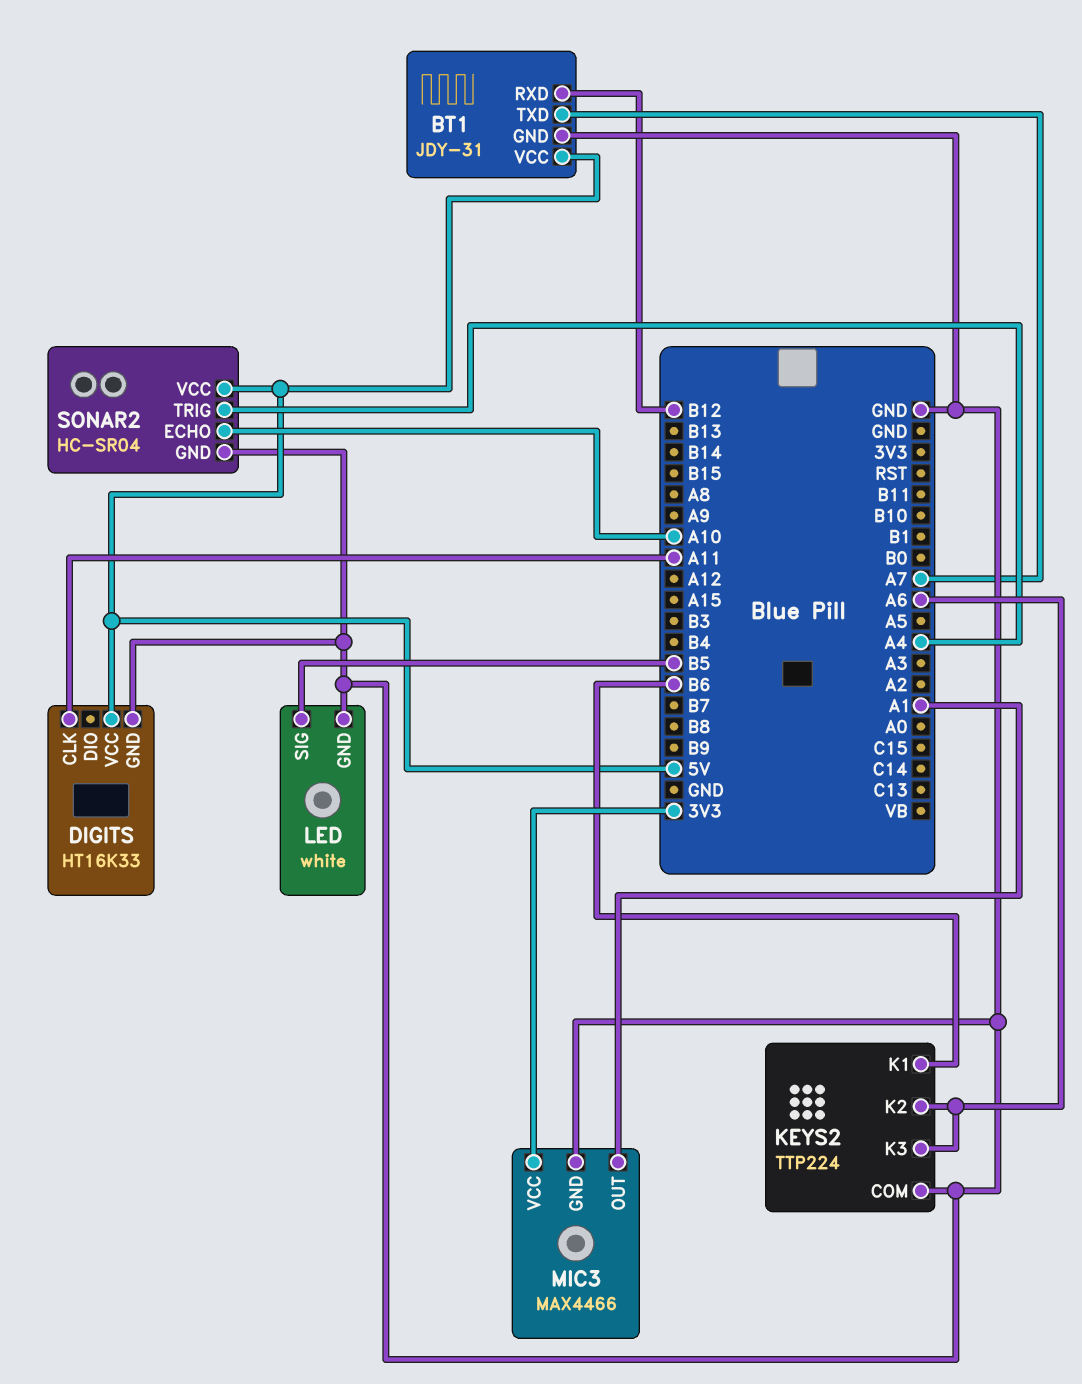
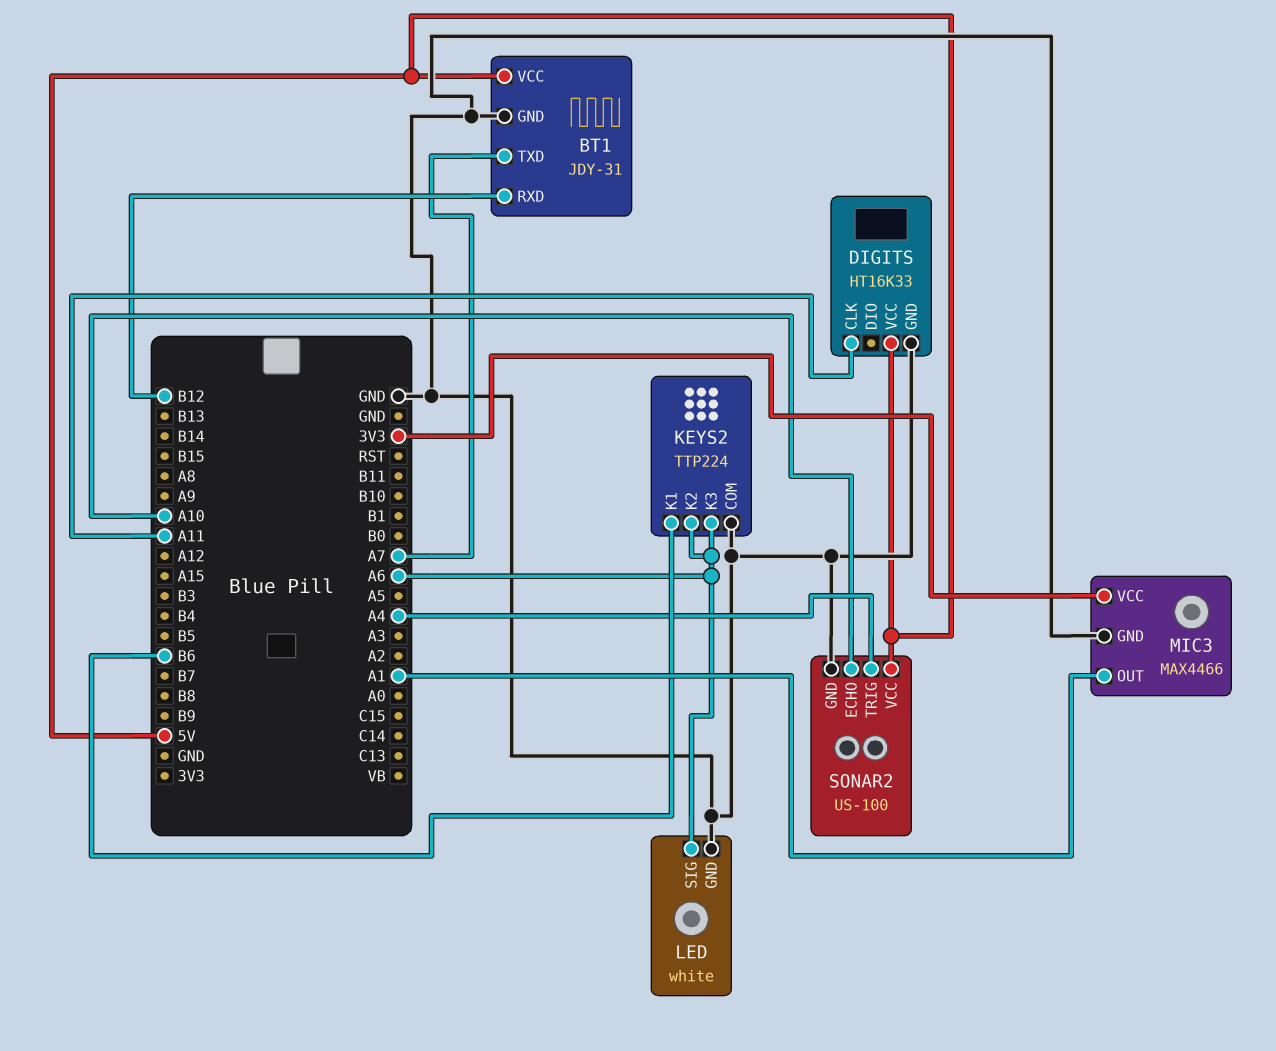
LED pin SIG: B5 -> A6
SONAR2: HC-SR04 -> US-100

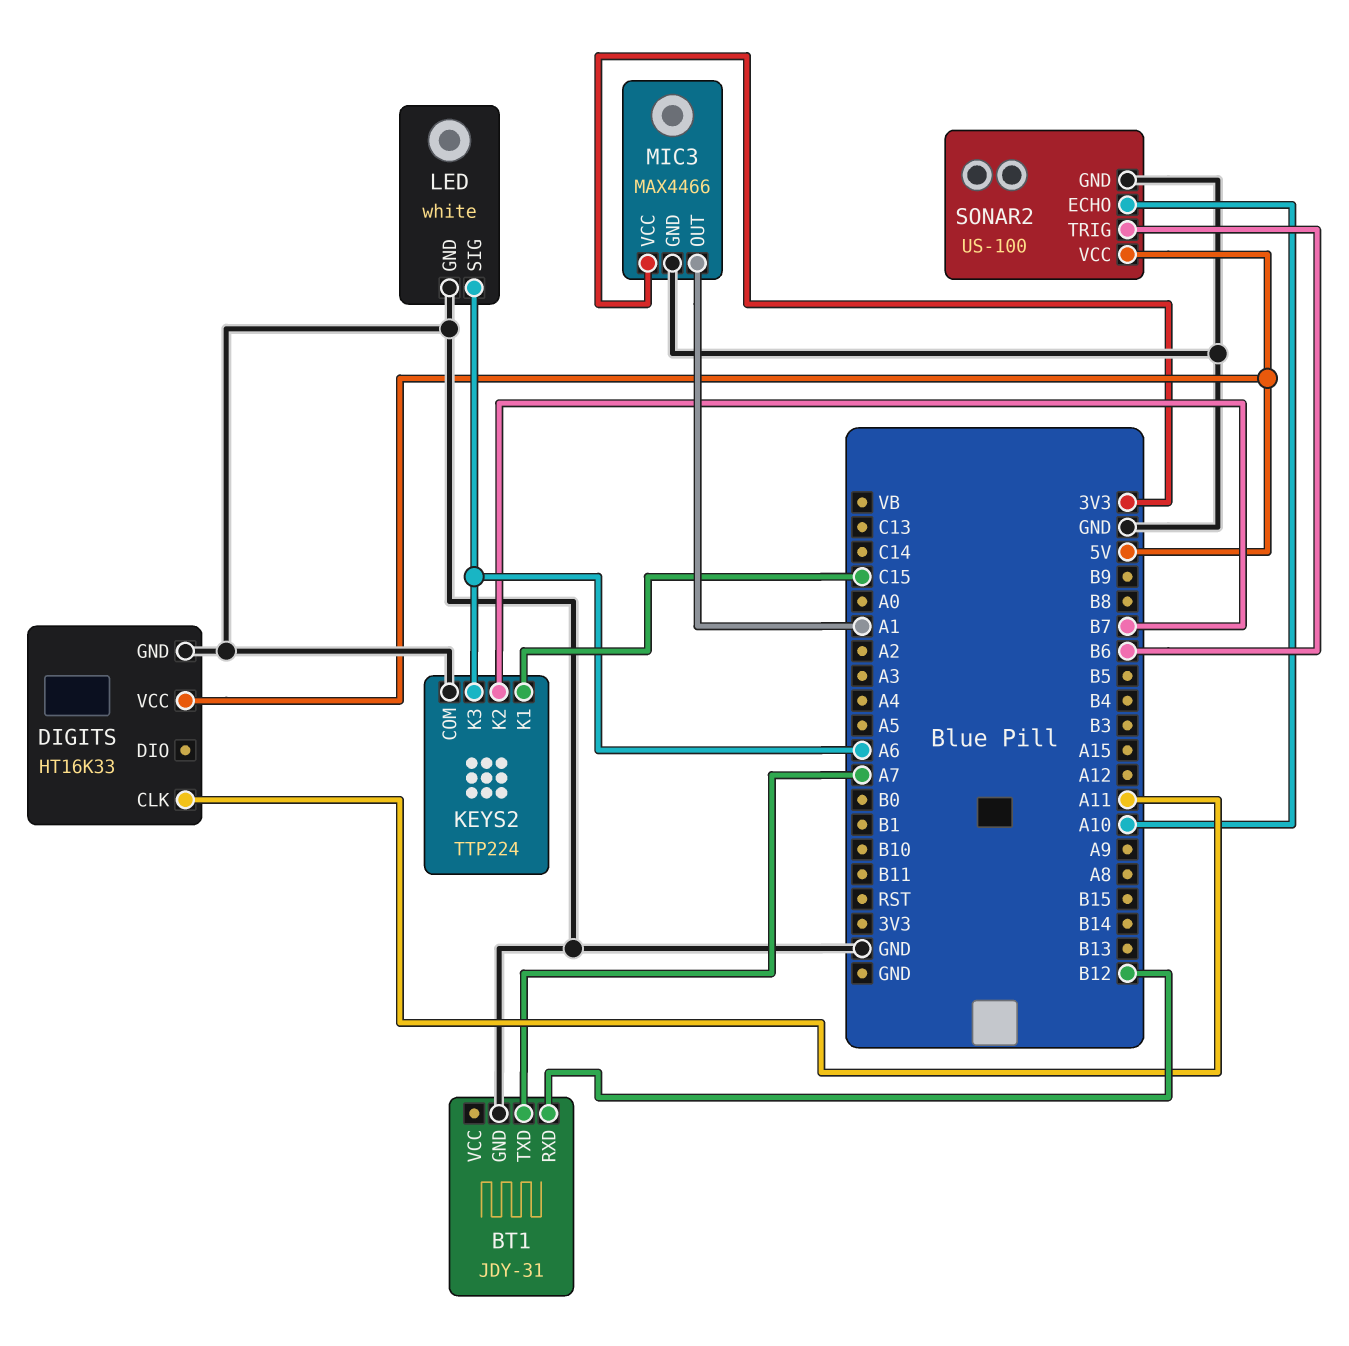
BT1 pin VCC: 5V -> none
KEYS2 pin K1: B6 -> C15
KEYS2 pin K2: A6 -> B7
SONAR2 pin TRIG: A4 -> B6

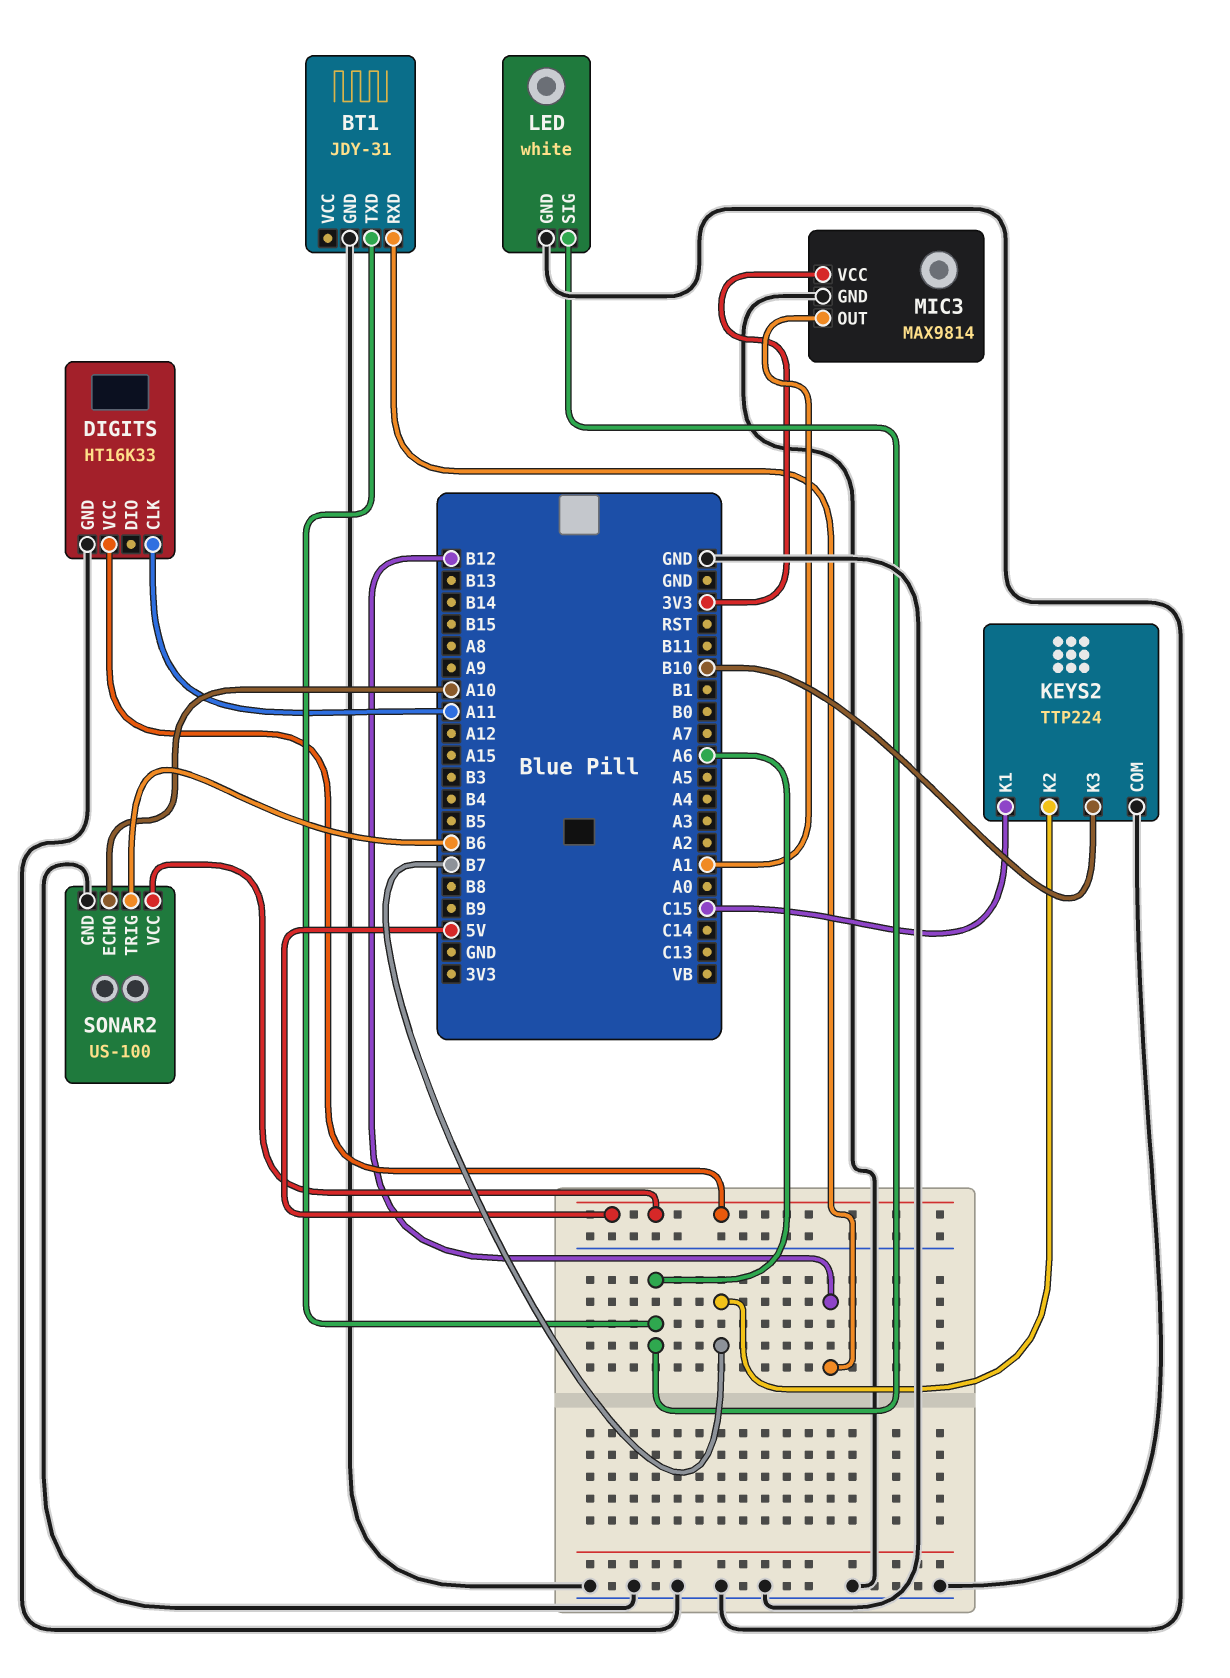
BT1 pin TXD: A7 -> A6
KEYS2 pin K3: A6 -> B10
MIC3: MAX4466 -> MAX9814

